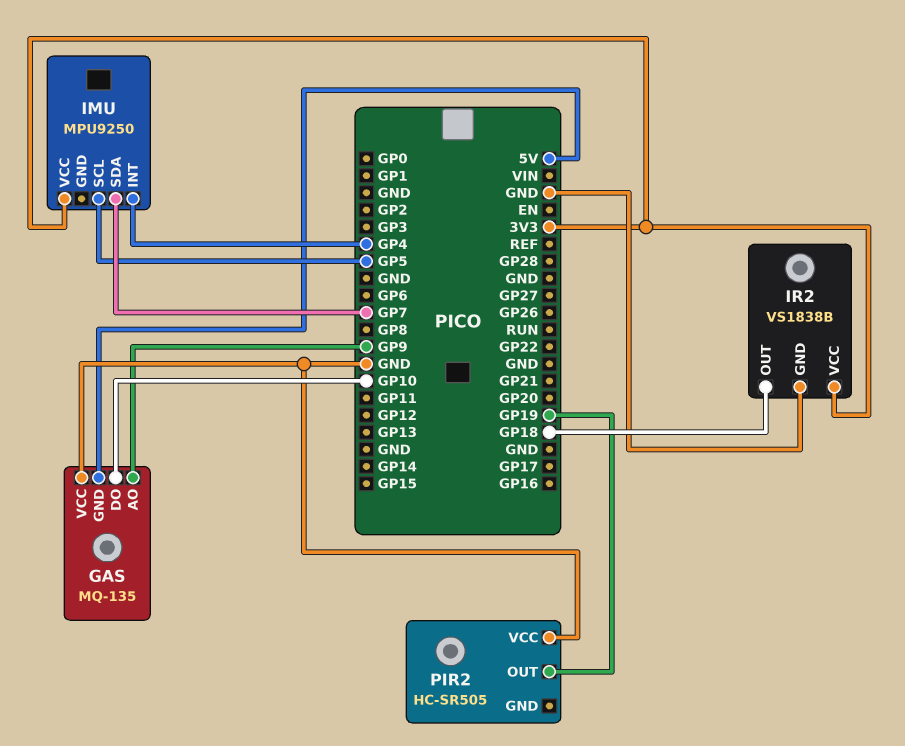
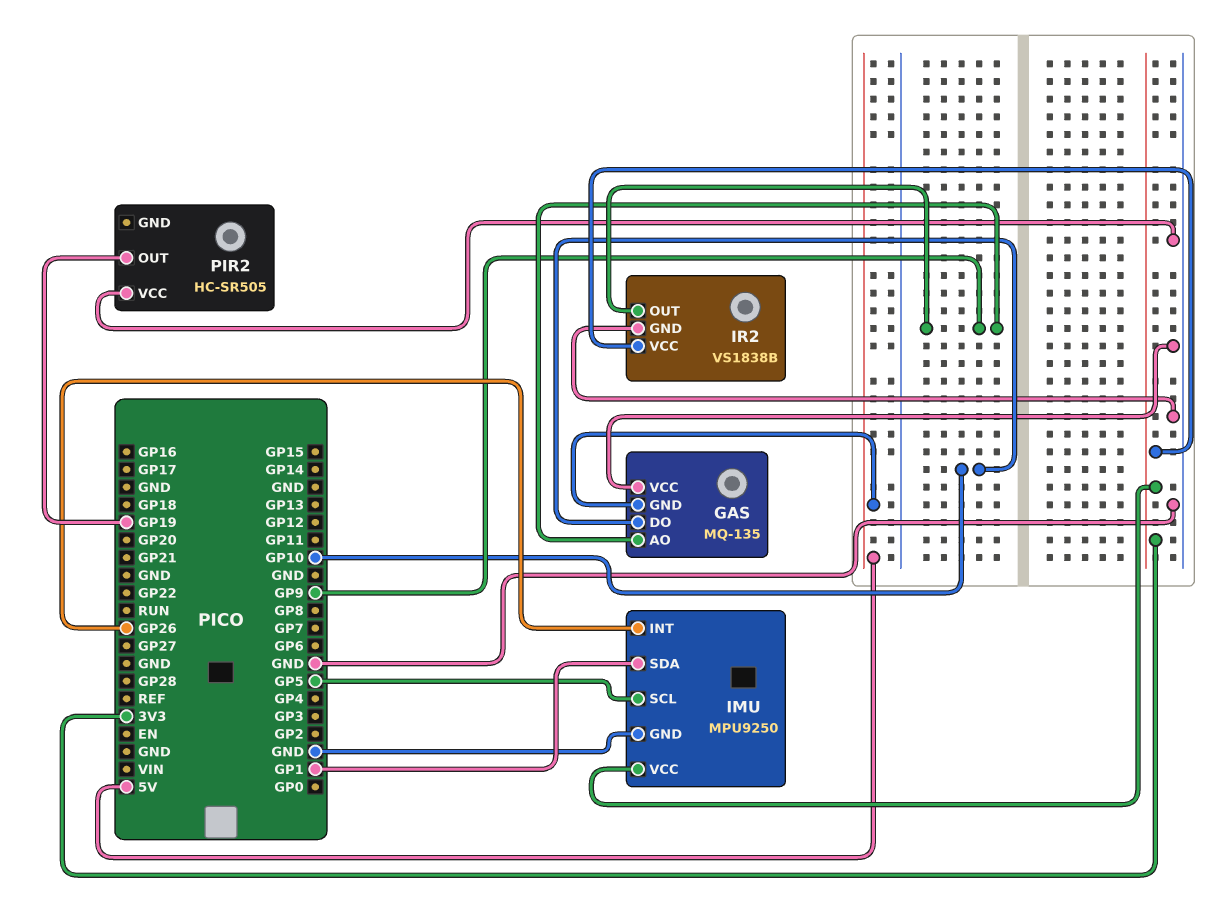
IMU pin GND: none -> GND
IMU pin INT: GP4 -> GP26
IMU pin SDA: GP7 -> GP1
IR2 pin OUT: GP18 -> GP9

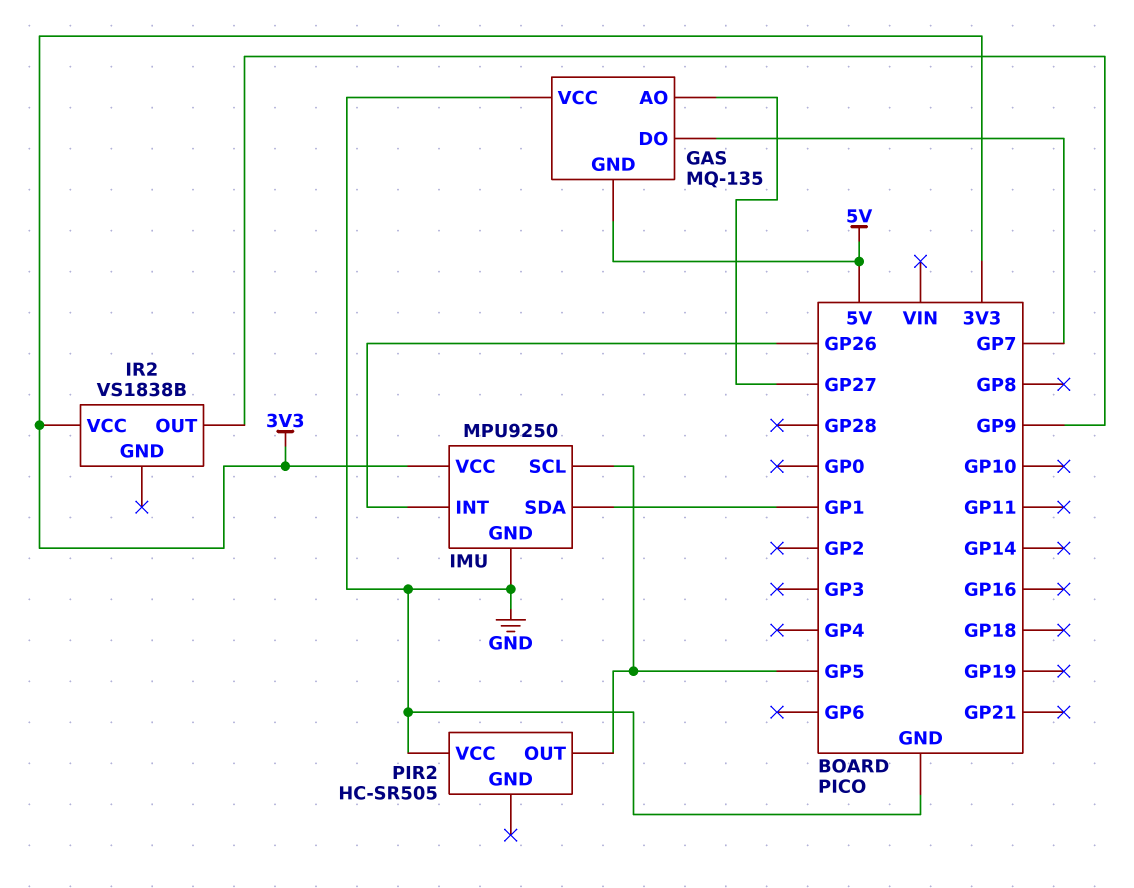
GAS pin AO: GP9 -> GP27
GAS pin DO: GP10 -> GP7
IR2 pin GND: GND -> none
PIR2 pin OUT: GP19 -> GP5

